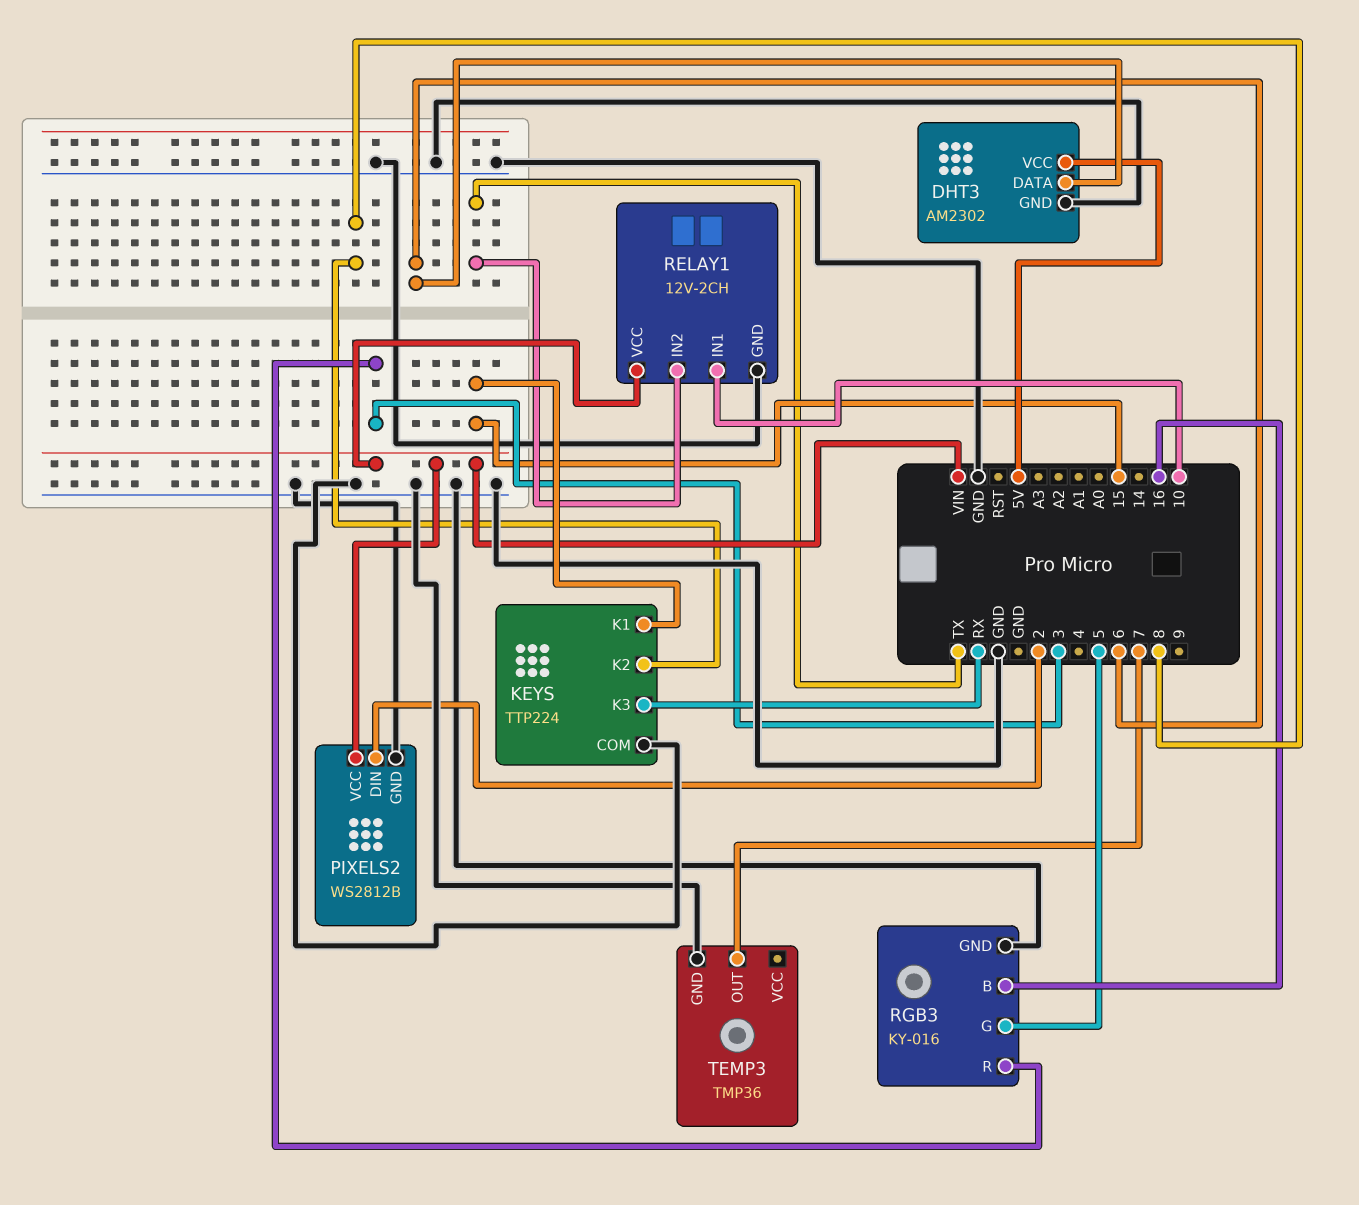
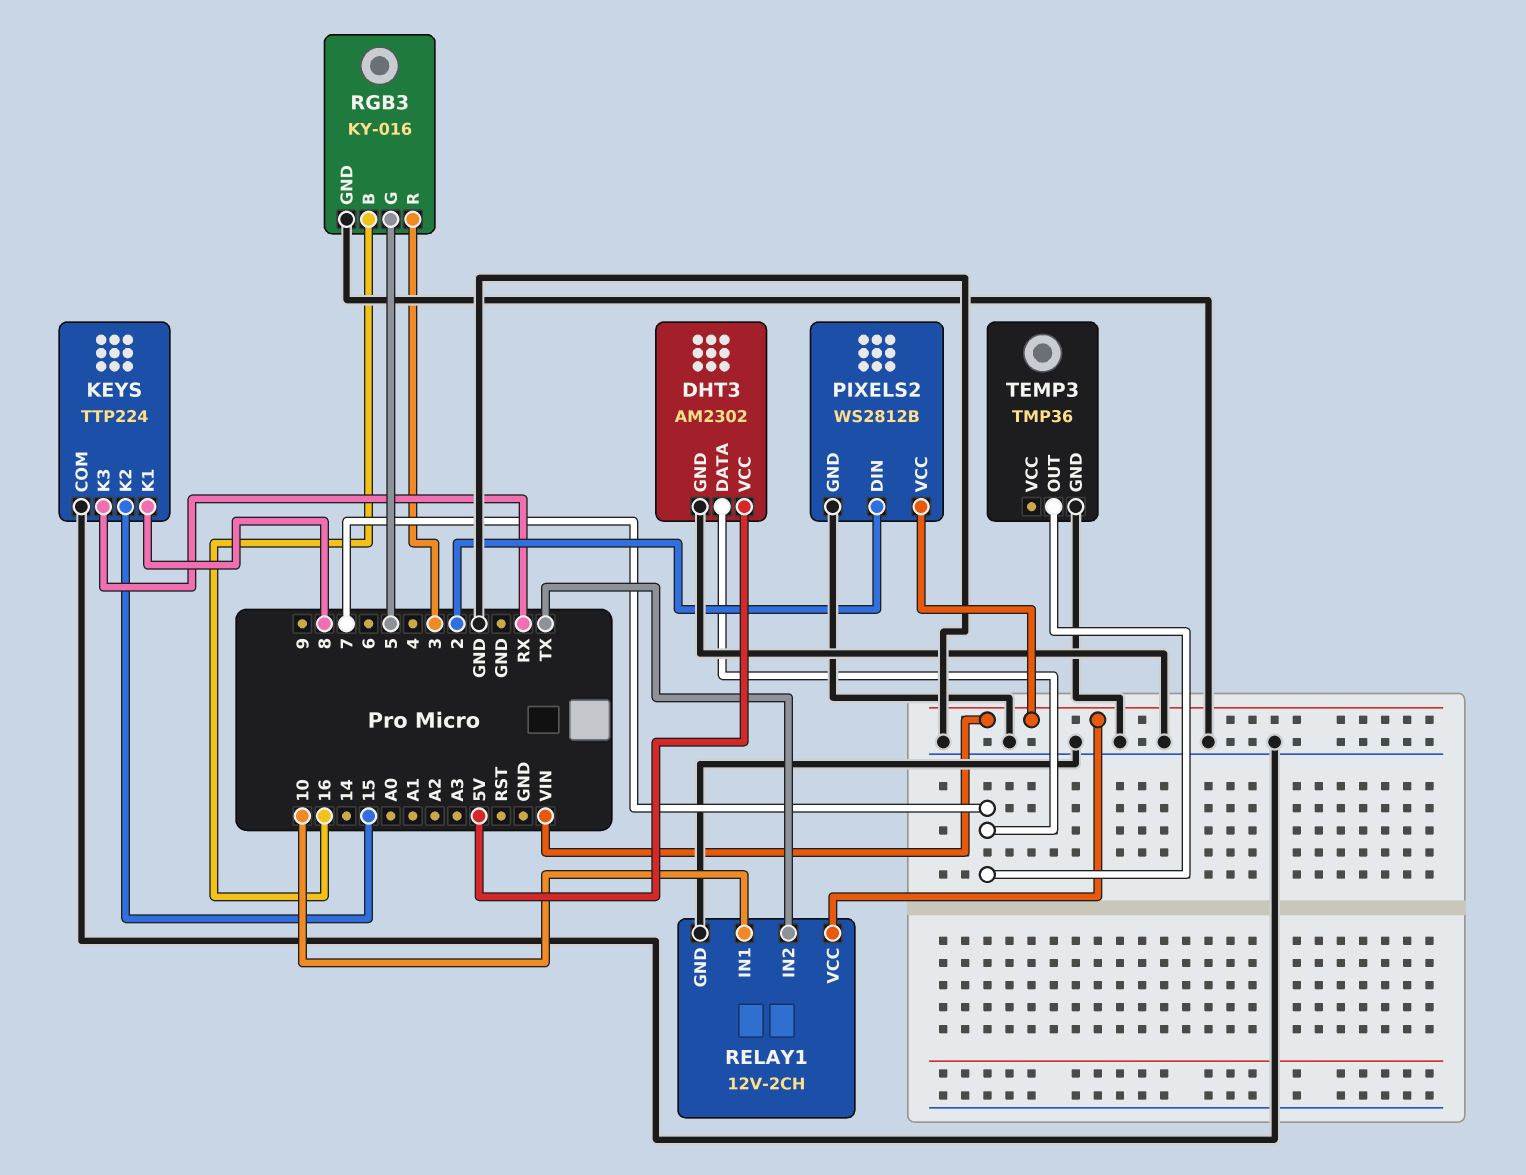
DHT3 pin DATA: 6 -> 7
KEYS pin K1: 15 -> 8
KEYS pin K2: 8 -> 15

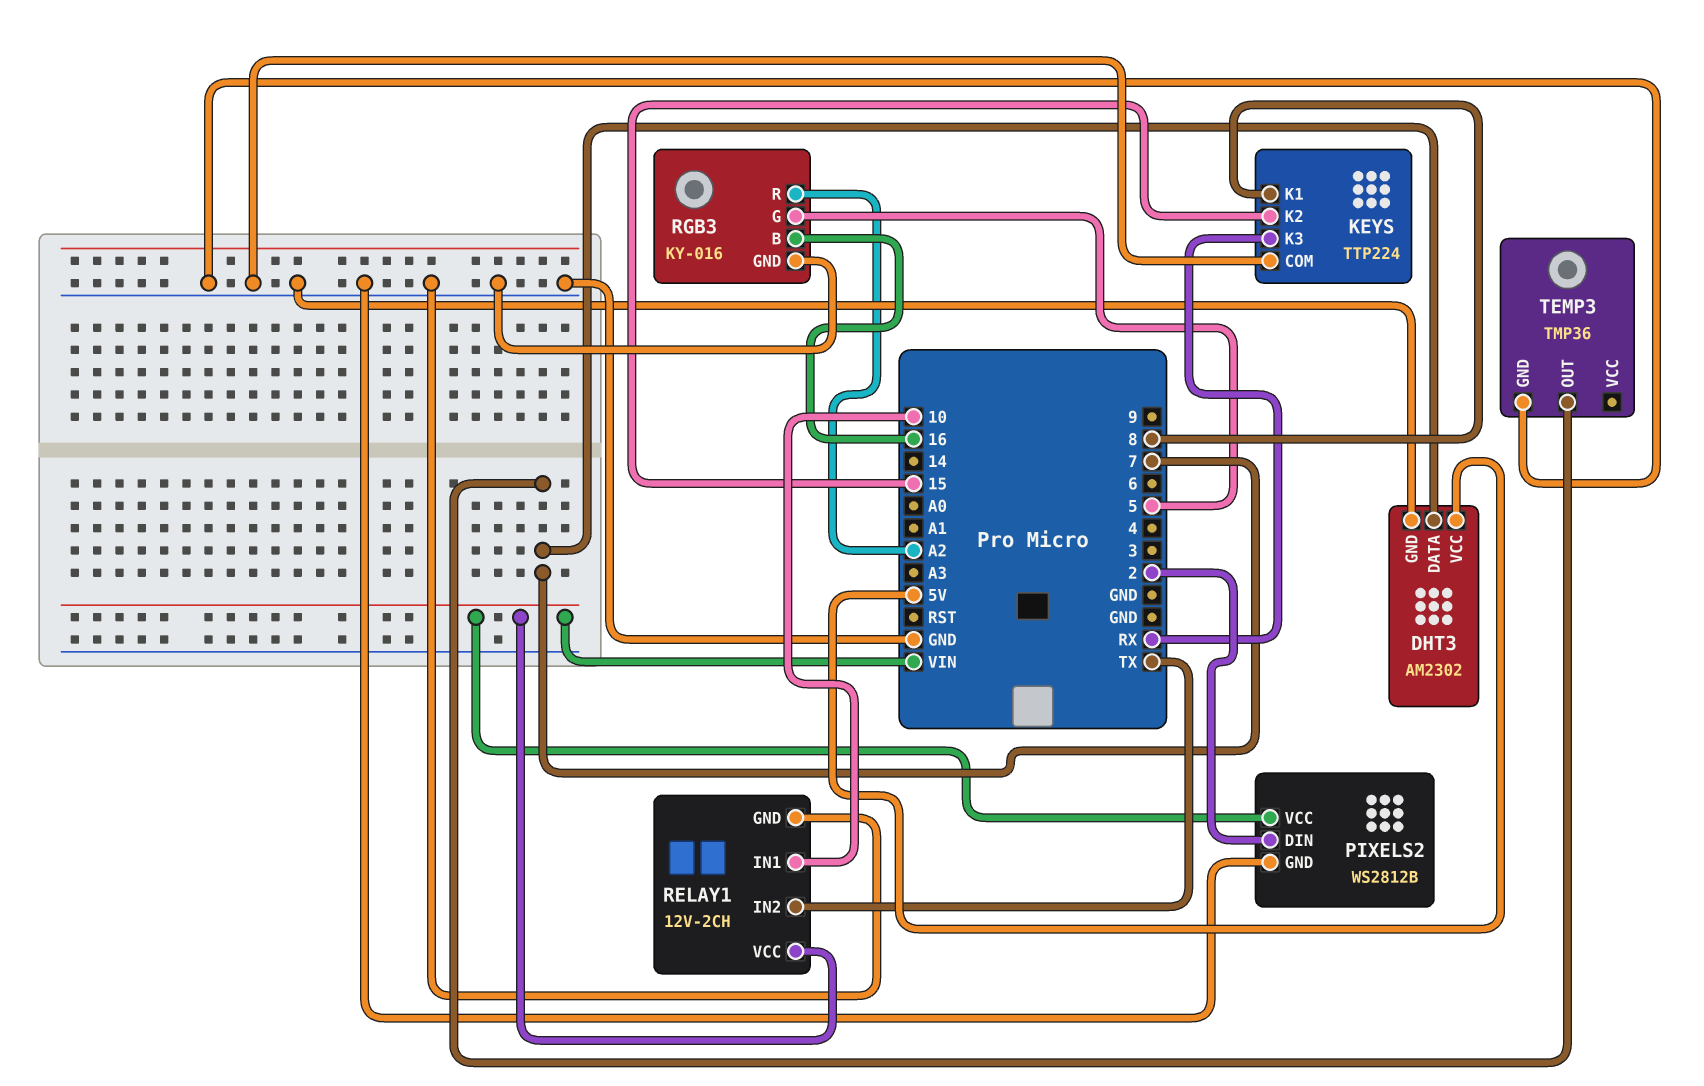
RGB3 pin R: 3 -> A2

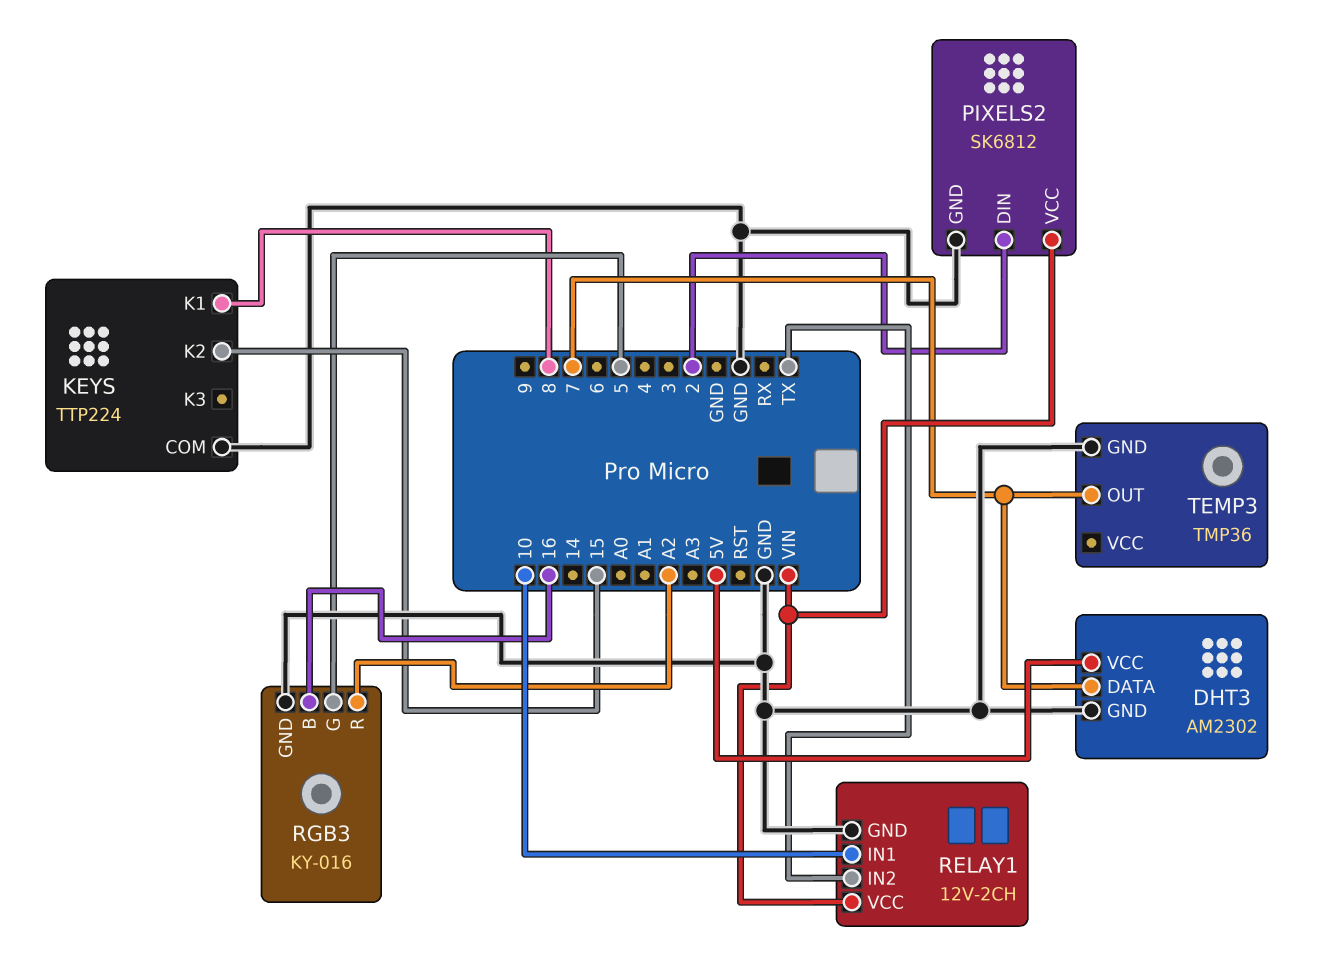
KEYS pin K3: RX -> none
PIXELS2: WS2812B -> SK6812

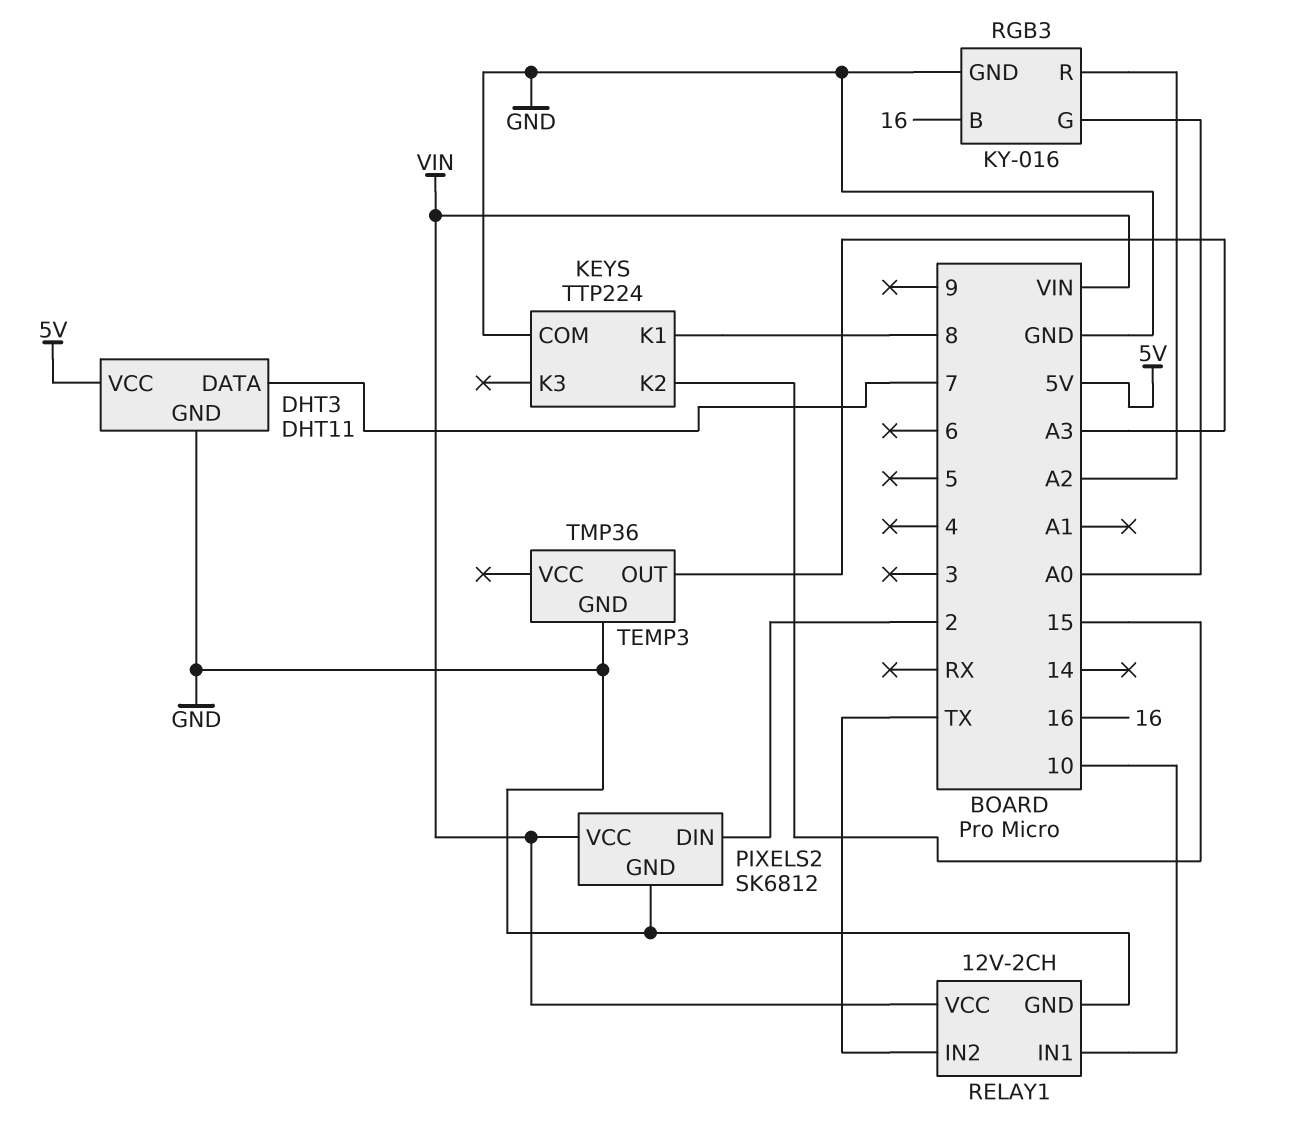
DHT3: AM2302 -> DHT11
RGB3 pin G: 5 -> A0
TEMP3 pin OUT: 7 -> A3

